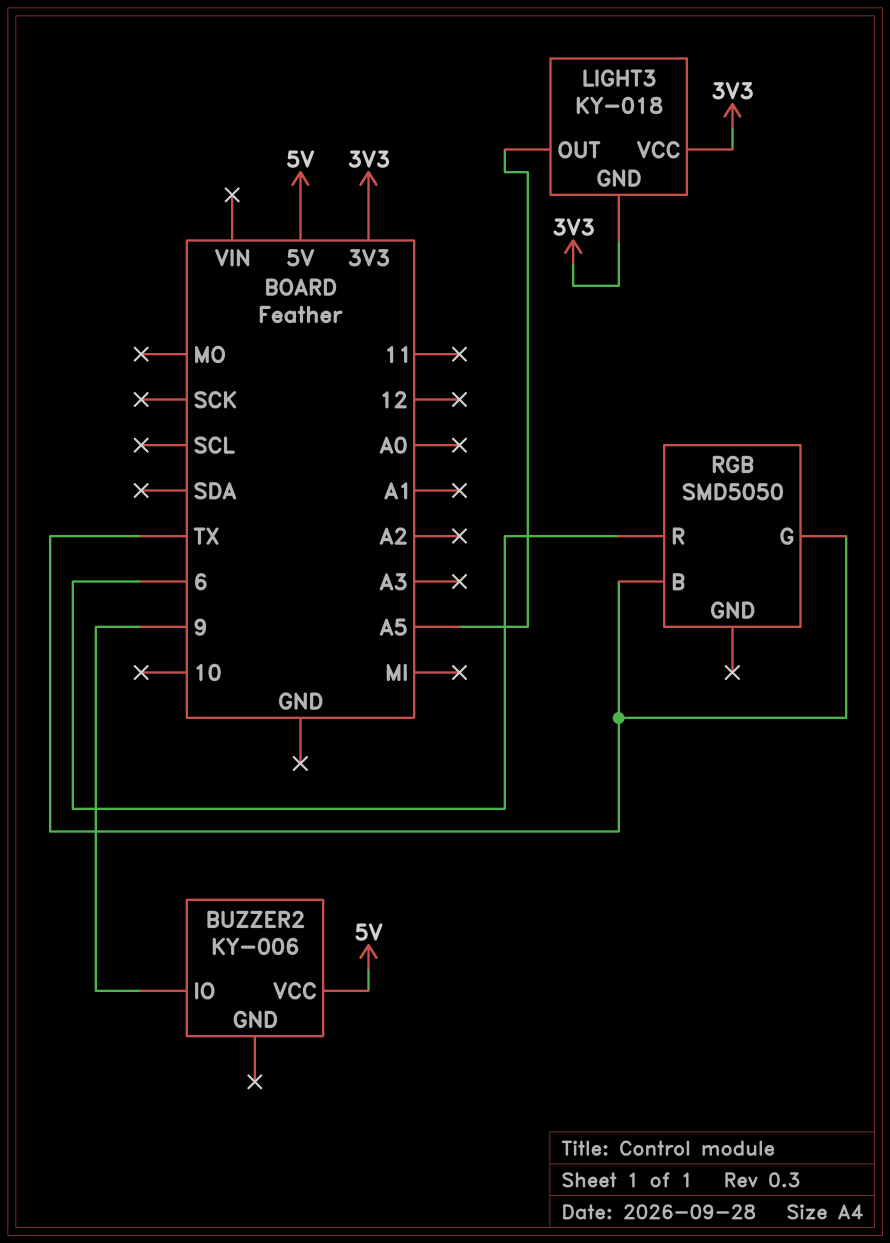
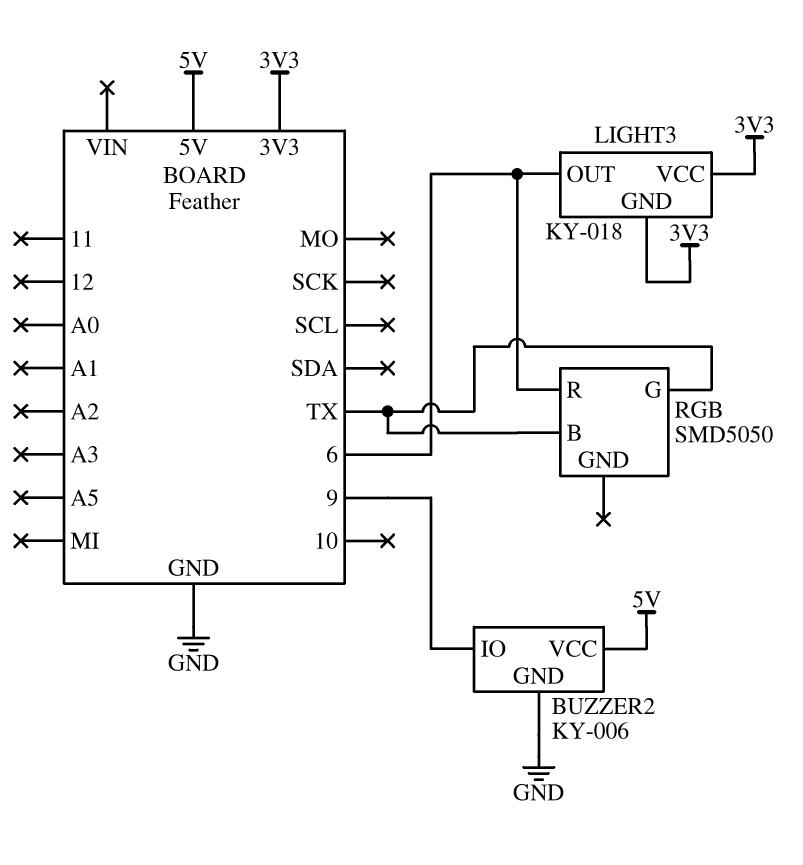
BUZZER2 pin GND: none -> GND
LIGHT3 pin OUT: A5 -> 6

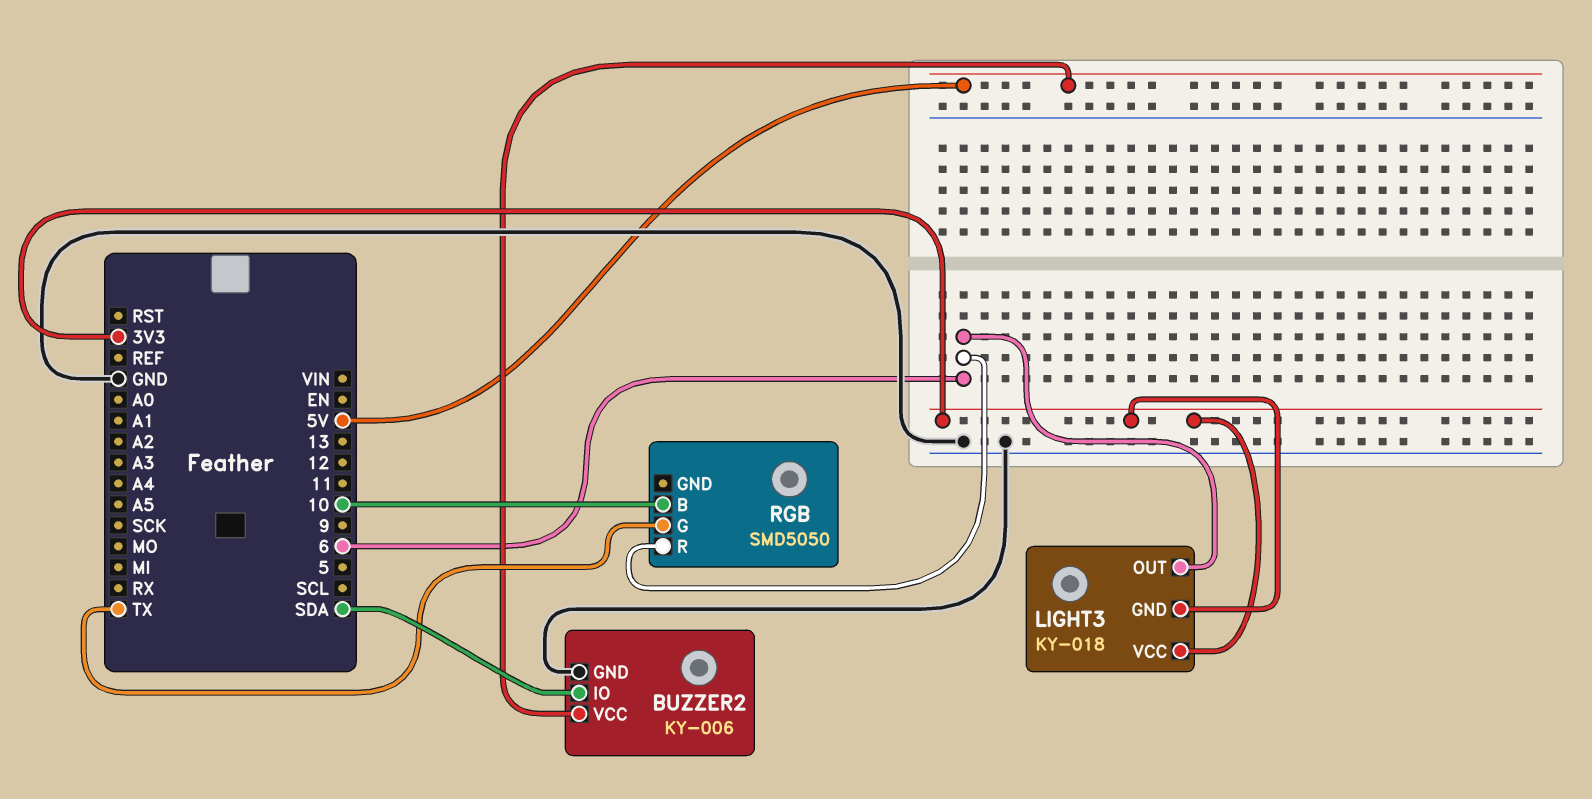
BUZZER2 pin IO: 9 -> SDA
RGB pin B: TX -> 10

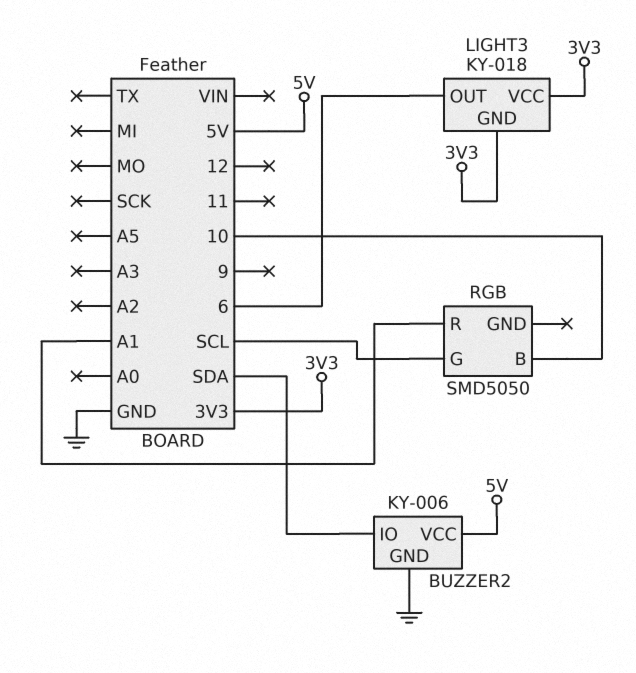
RGB pin G: TX -> SCL
RGB pin R: 6 -> A1

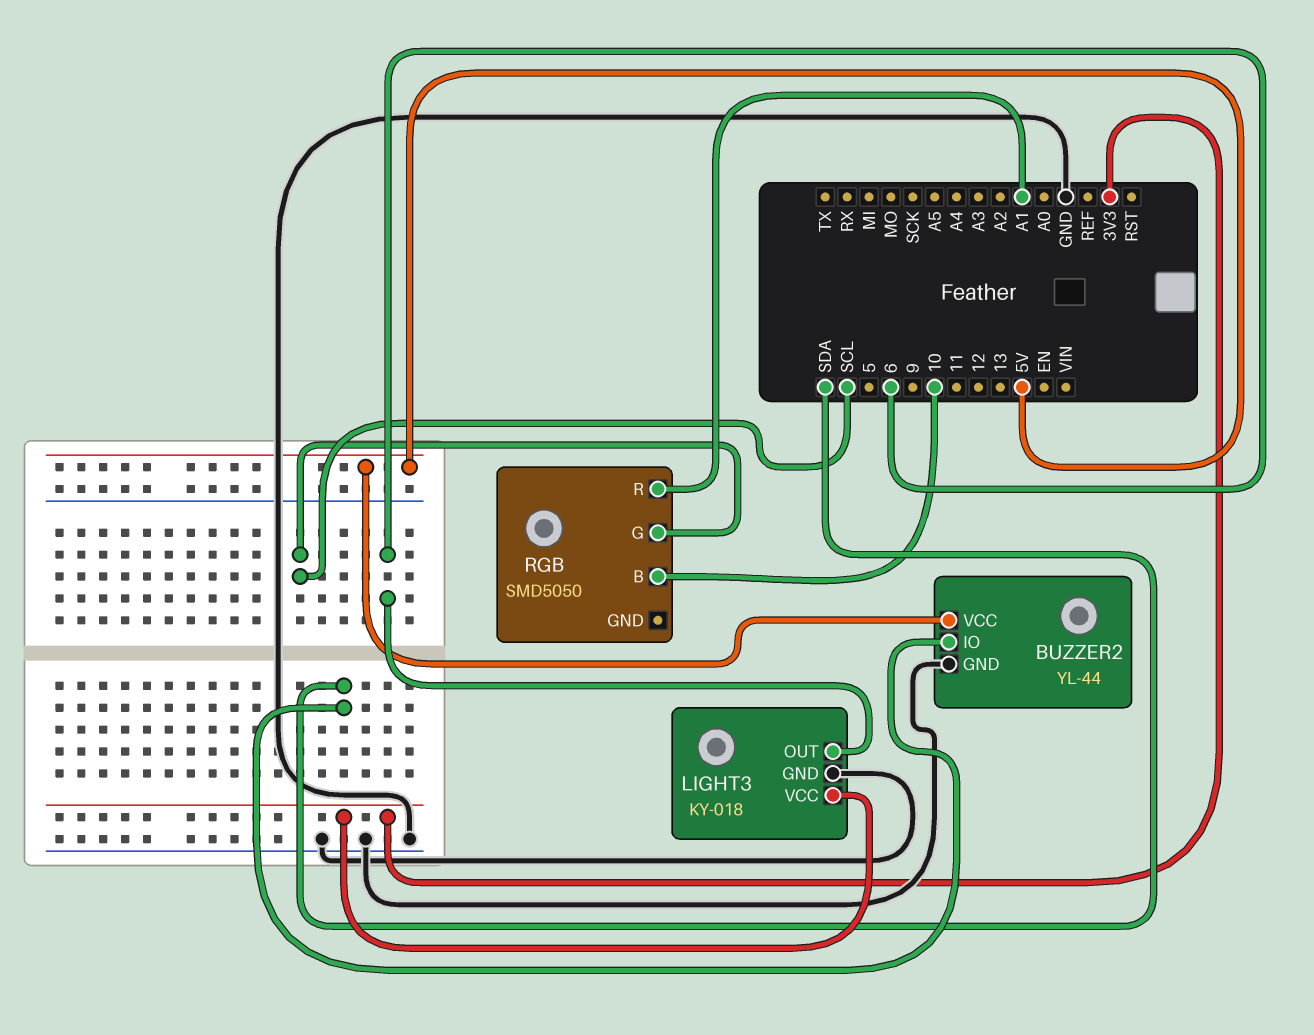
BUZZER2: KY-006 -> YL-44
LIGHT3 pin GND: 3V3 -> GND

